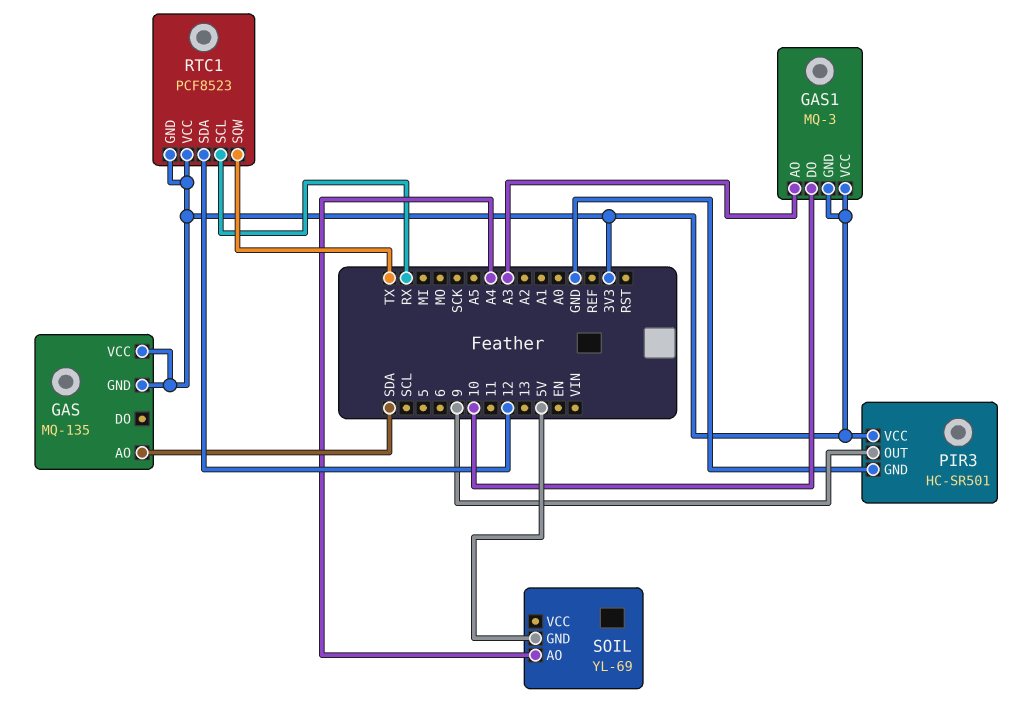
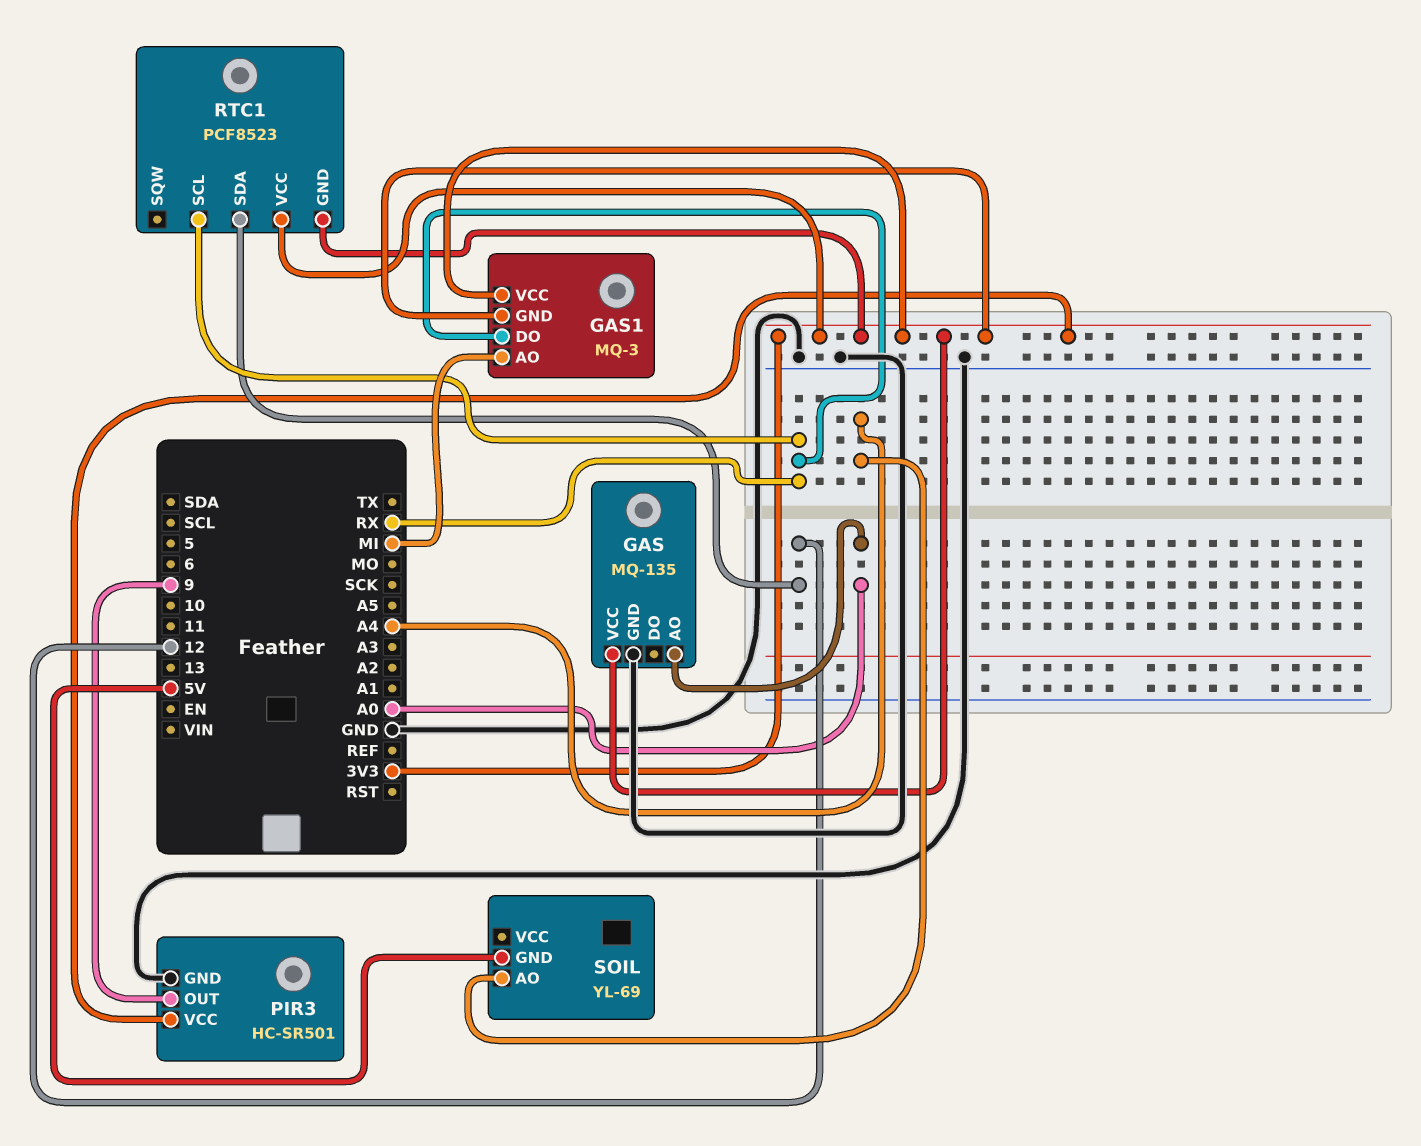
GAS pin AO: SDA -> A0
GAS pin GND: 3V3 -> GND
GAS1 pin AO: A3 -> MI
GAS1 pin DO: 10 -> RX
RTC1 pin SQW: TX -> none

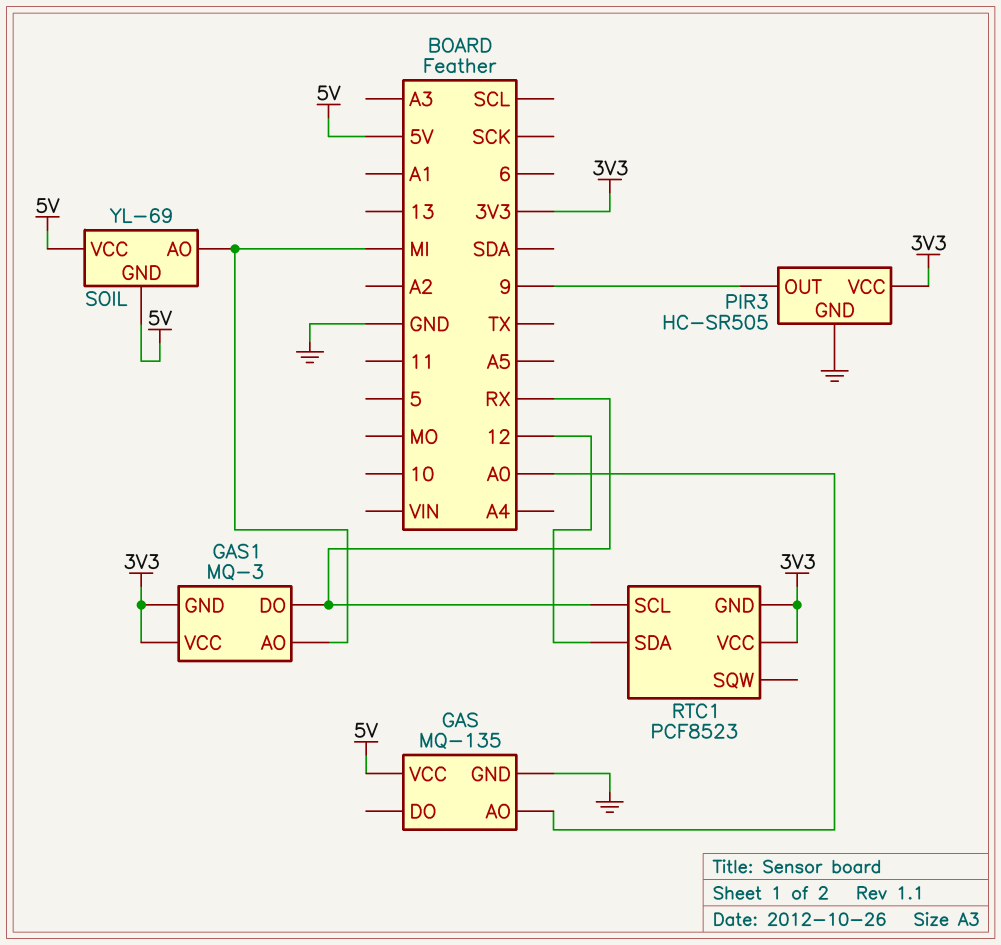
GAS pin VCC: 3V3 -> 5V
PIR3: HC-SR501 -> HC-SR505
SOIL pin AO: A4 -> MI
SOIL pin VCC: none -> 5V

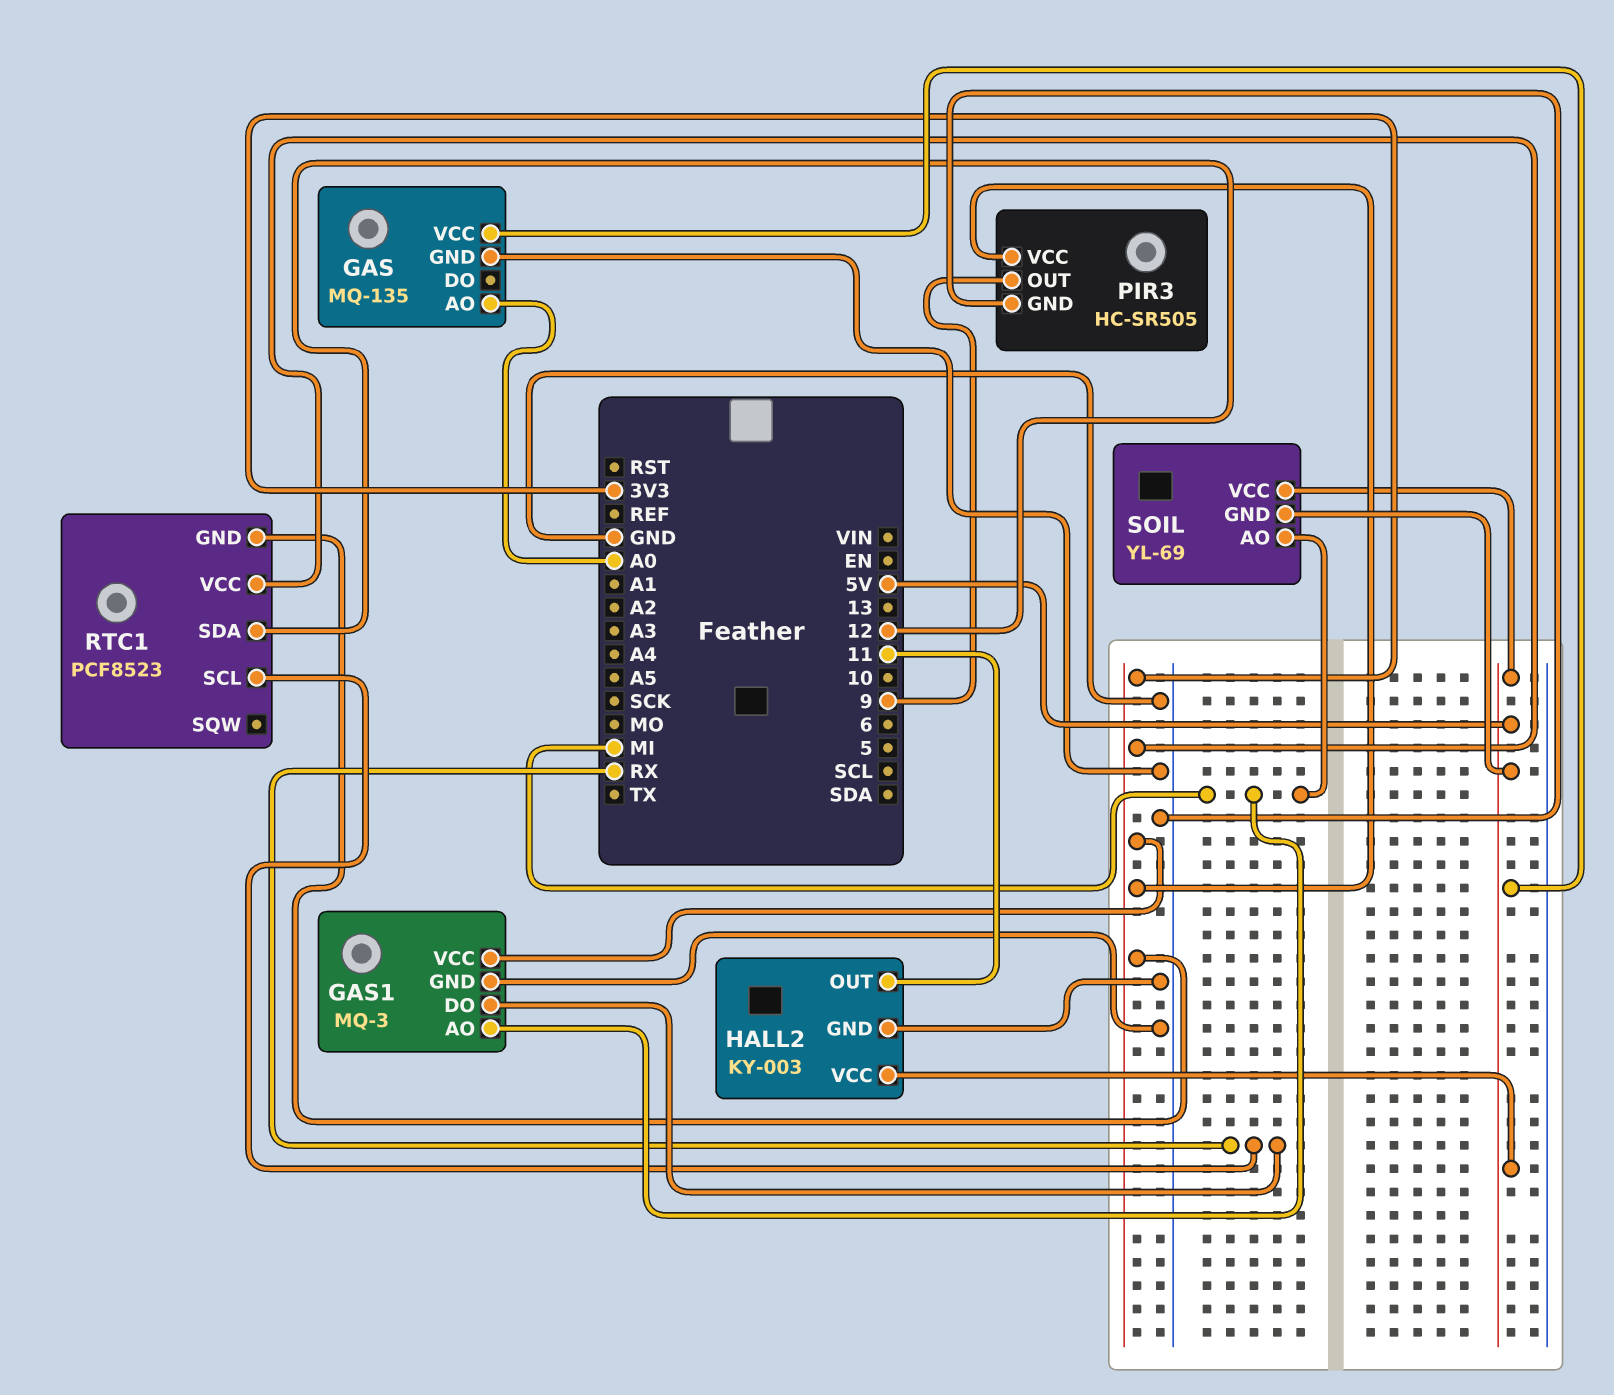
GAS1 pin GND: 3V3 -> GND
HALL2: none -> KY-003
HALL2 pin GND: none -> GND
HALL2 pin OUT: none -> 11
HALL2 pin VCC: none -> 5V

